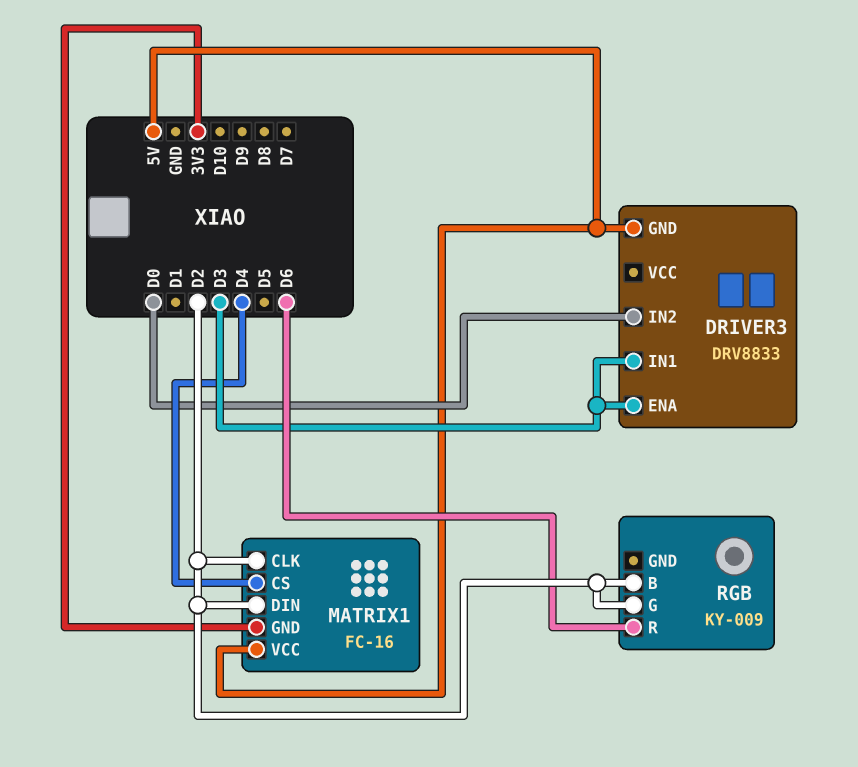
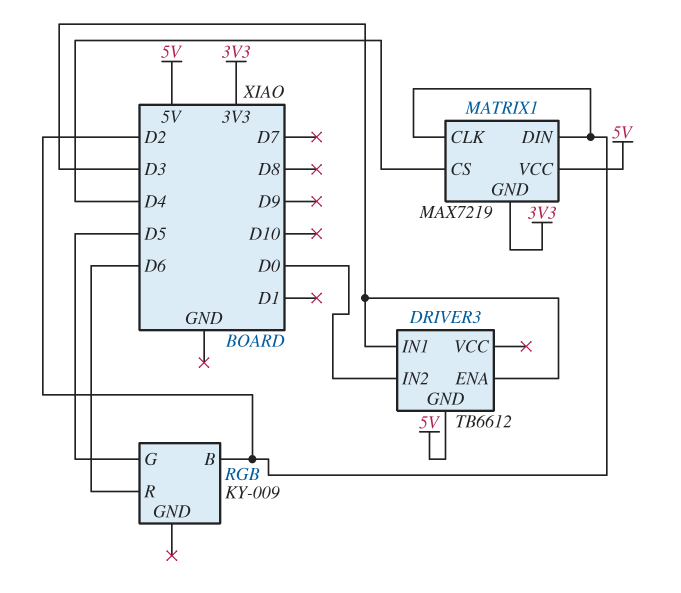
DRIVER3: DRV8833 -> TB6612
MATRIX1: FC-16 -> MAX7219
RGB pin G: D2 -> D5

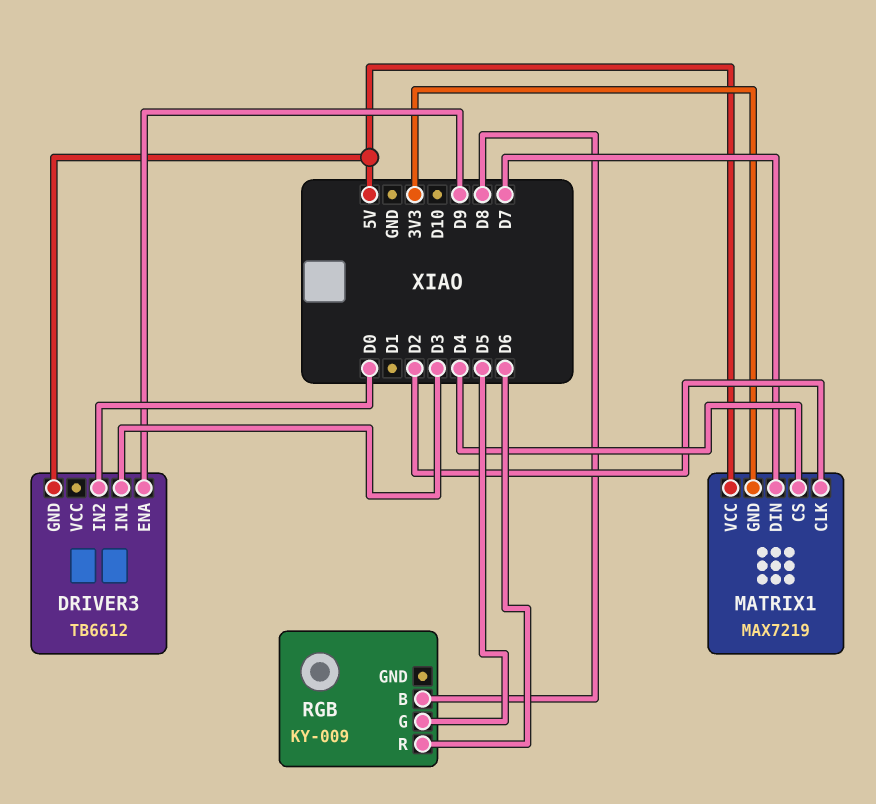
DRIVER3 pin ENA: D3 -> D9
MATRIX1 pin DIN: D2 -> D7
RGB pin B: D2 -> D8

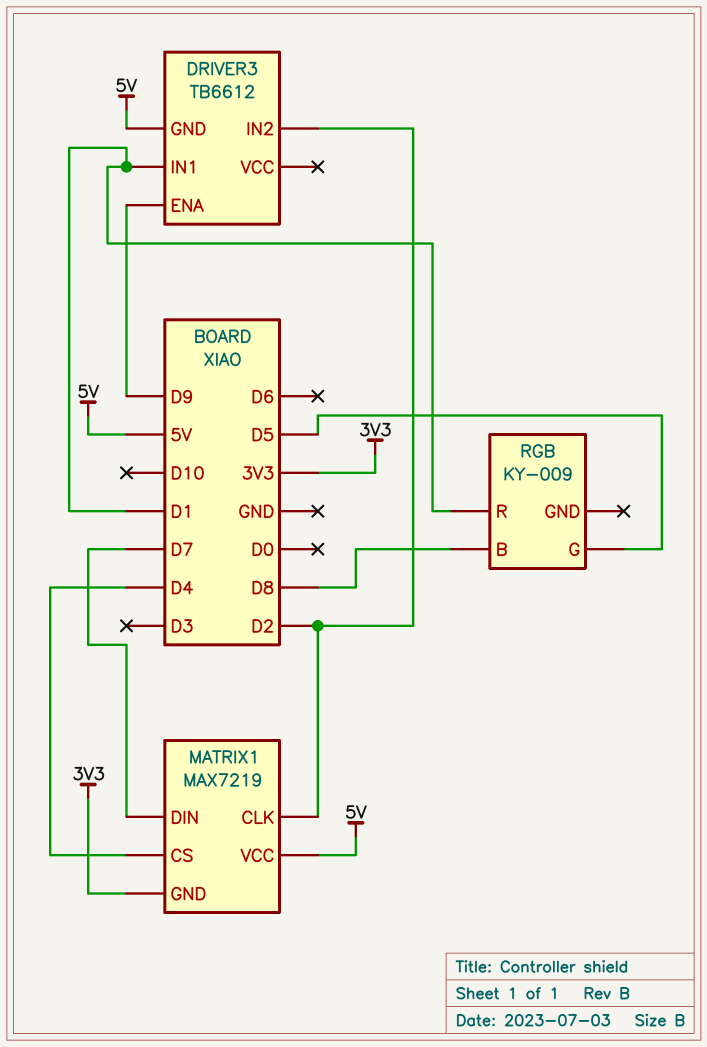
DRIVER3 pin IN1: D3 -> D1
DRIVER3 pin IN2: D0 -> D2
RGB pin R: D6 -> D1

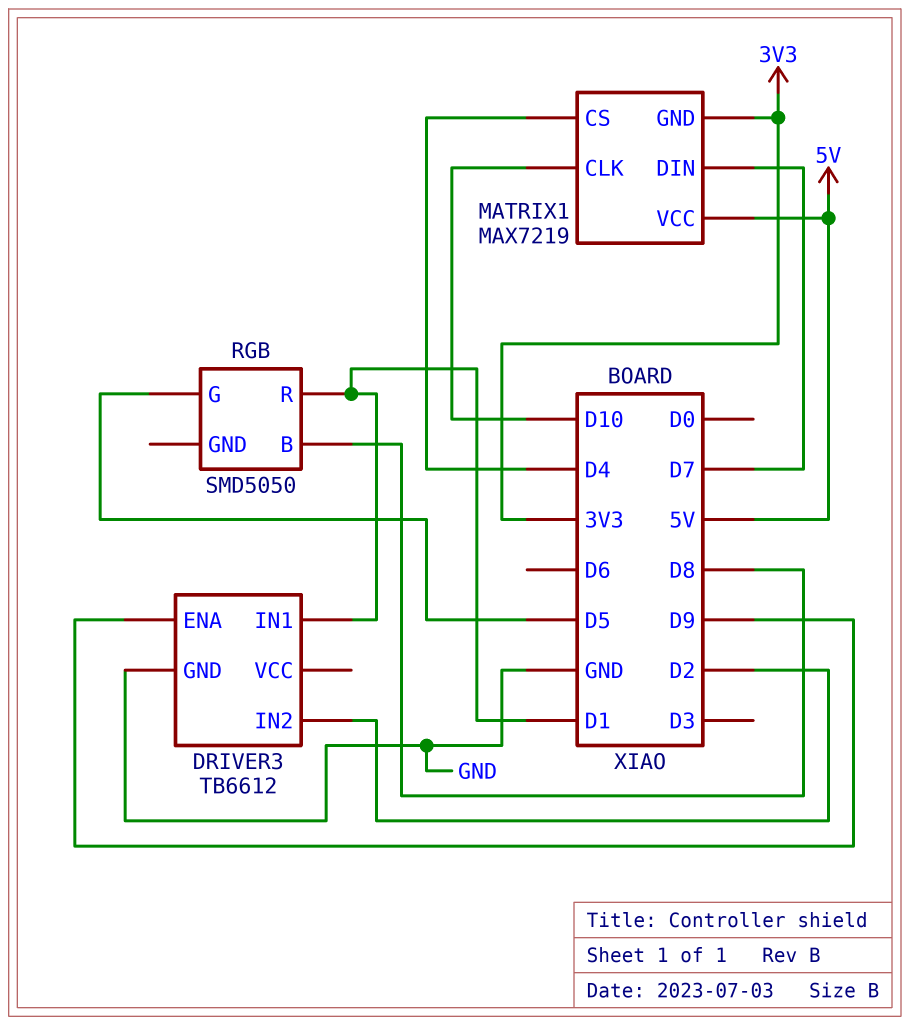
DRIVER3 pin GND: 5V -> GND
MATRIX1 pin CLK: D2 -> D10
RGB: KY-009 -> SMD5050

